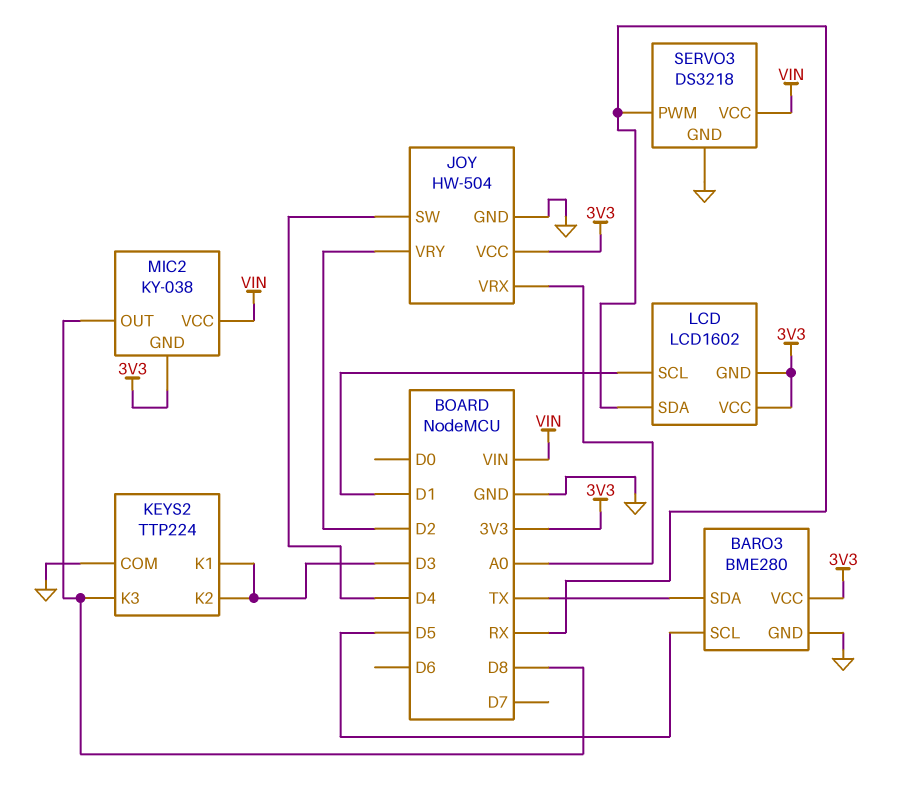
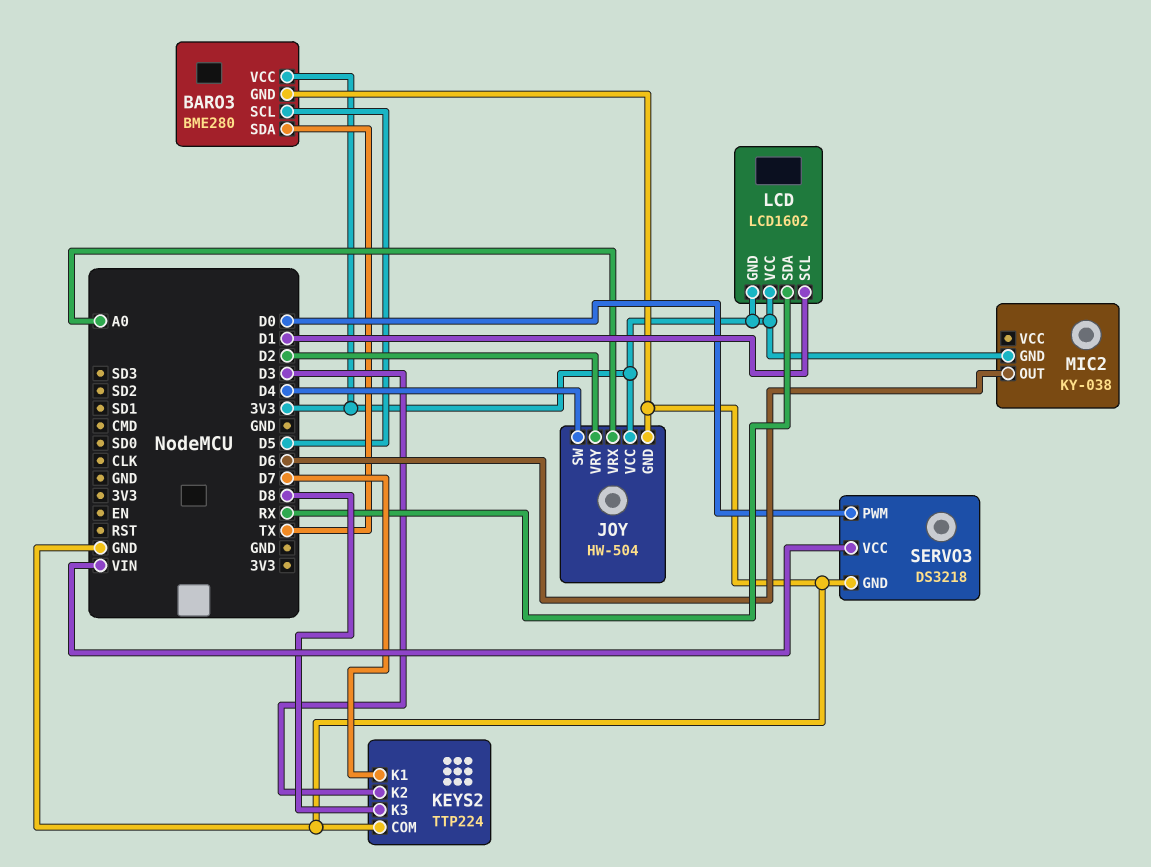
KEYS2 pin K1: D3 -> D7
MIC2 pin OUT: D8 -> D6
MIC2 pin VCC: VIN -> none
SERVO3 pin PWM: RX -> D0

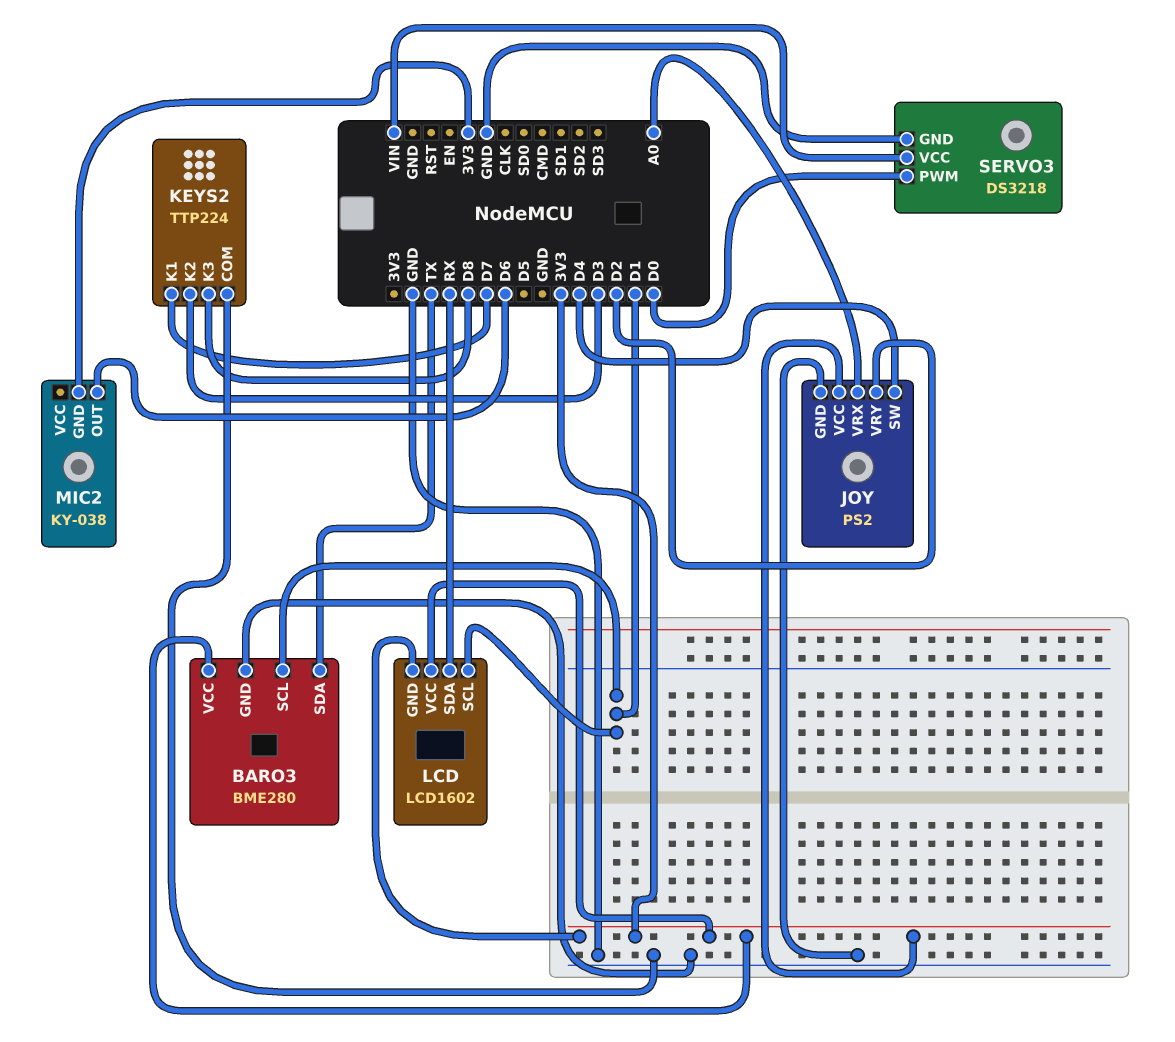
BARO3 pin SCL: D5 -> D1
JOY: HW-504 -> PS2

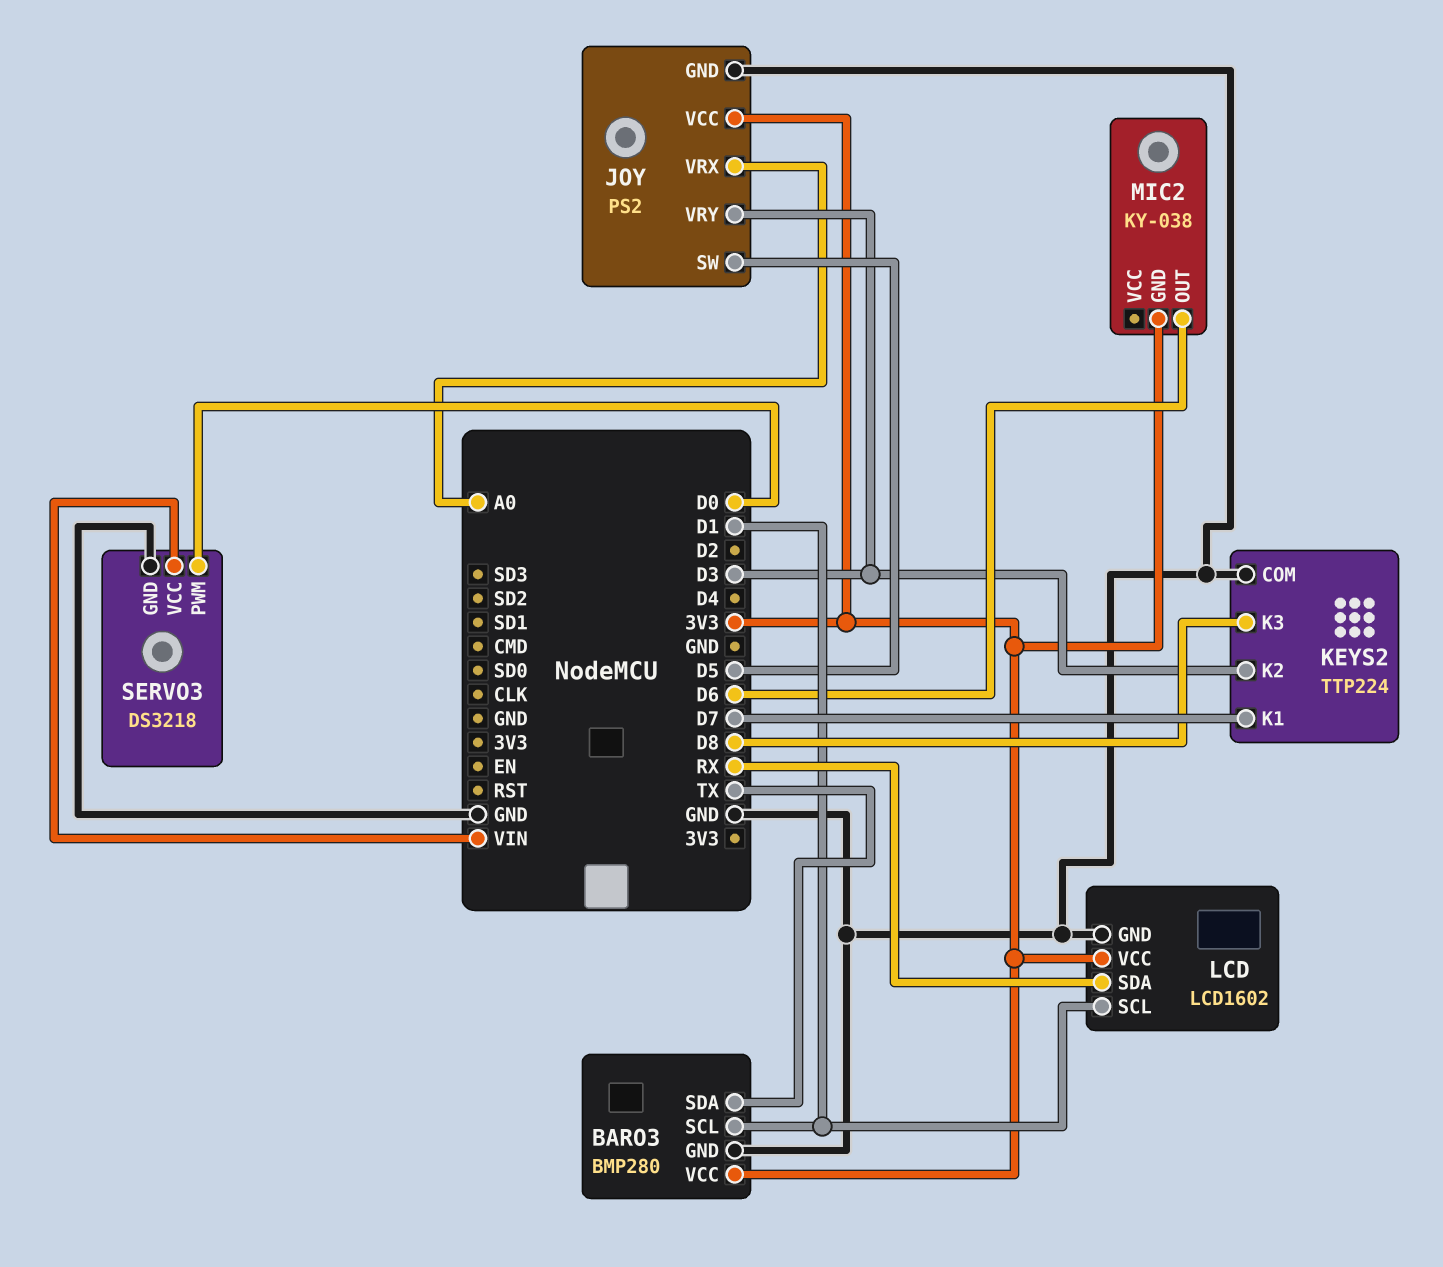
BARO3: BME280 -> BMP280
JOY pin SW: D4 -> D5
JOY pin VRY: D2 -> D3
LCD pin GND: 3V3 -> GND

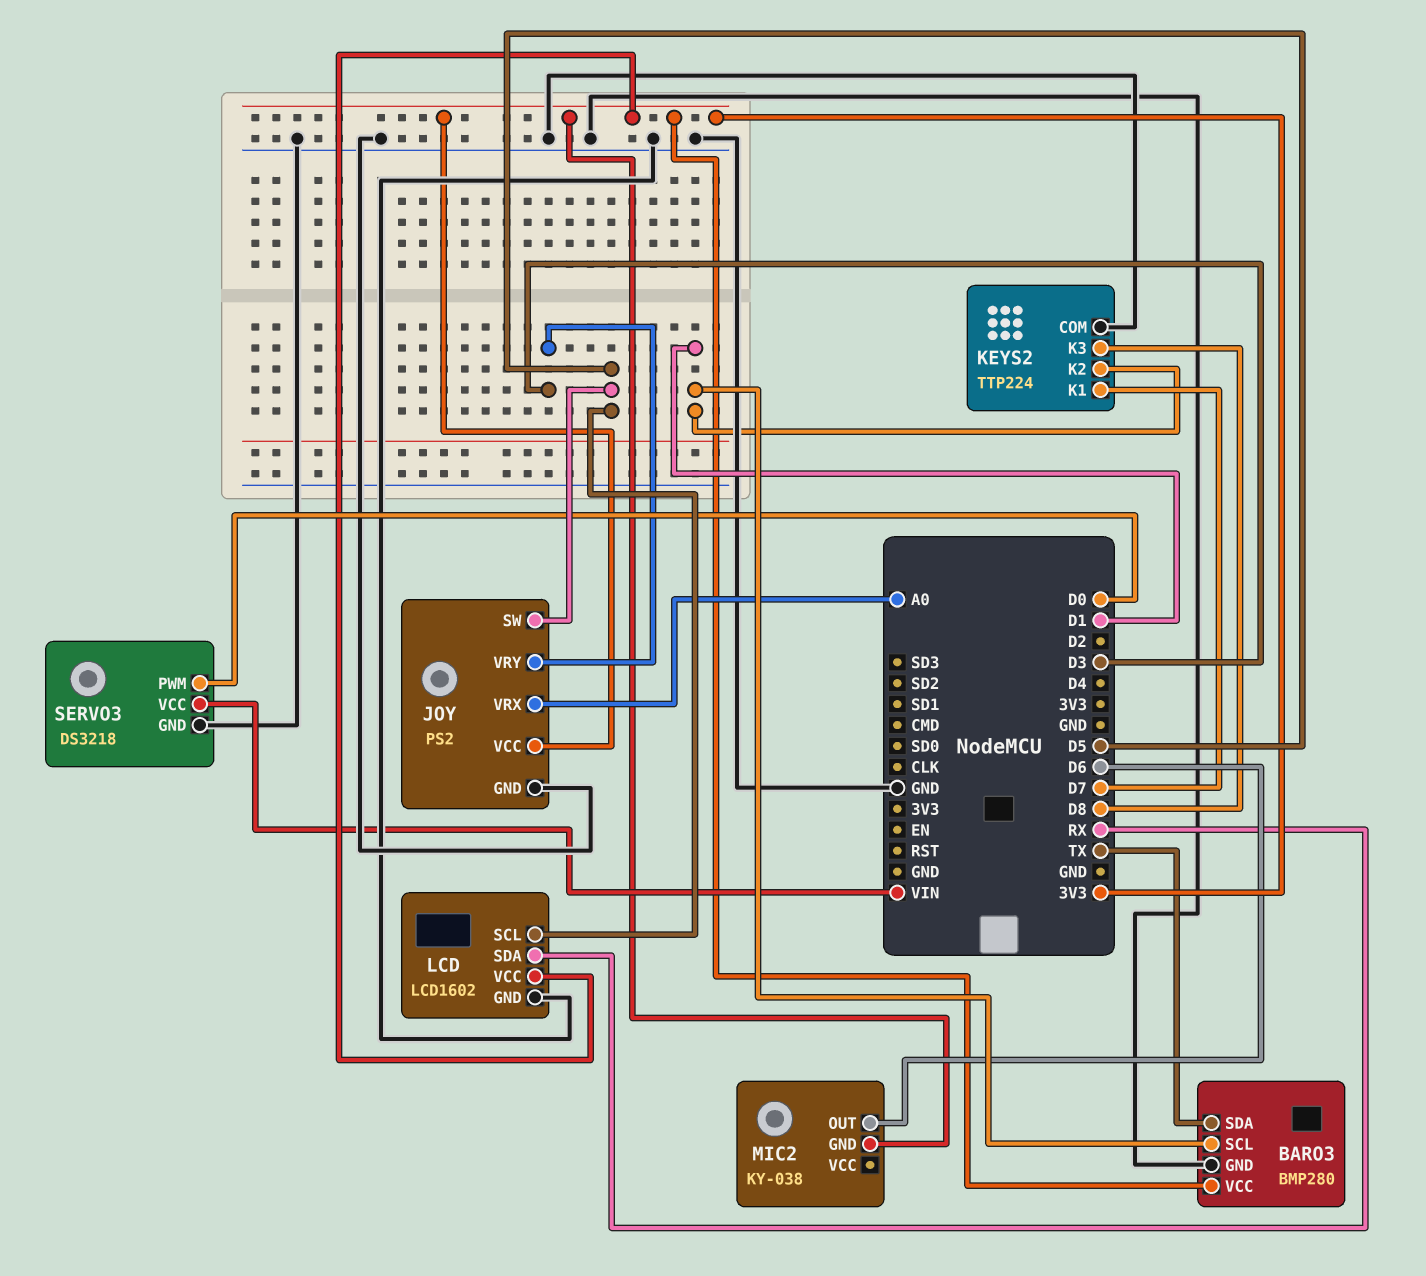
KEYS2 pin K2: D3 -> D1
LCD pin SCL: D1 -> D5

